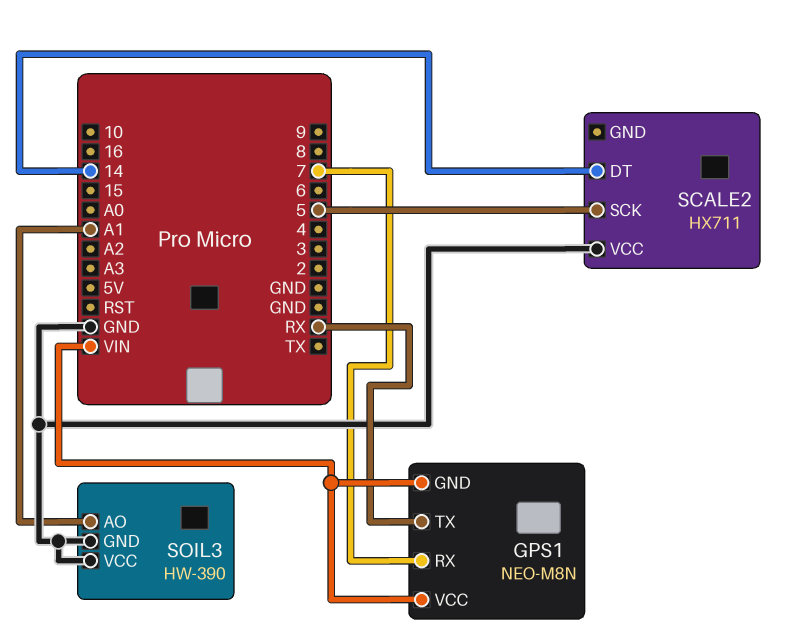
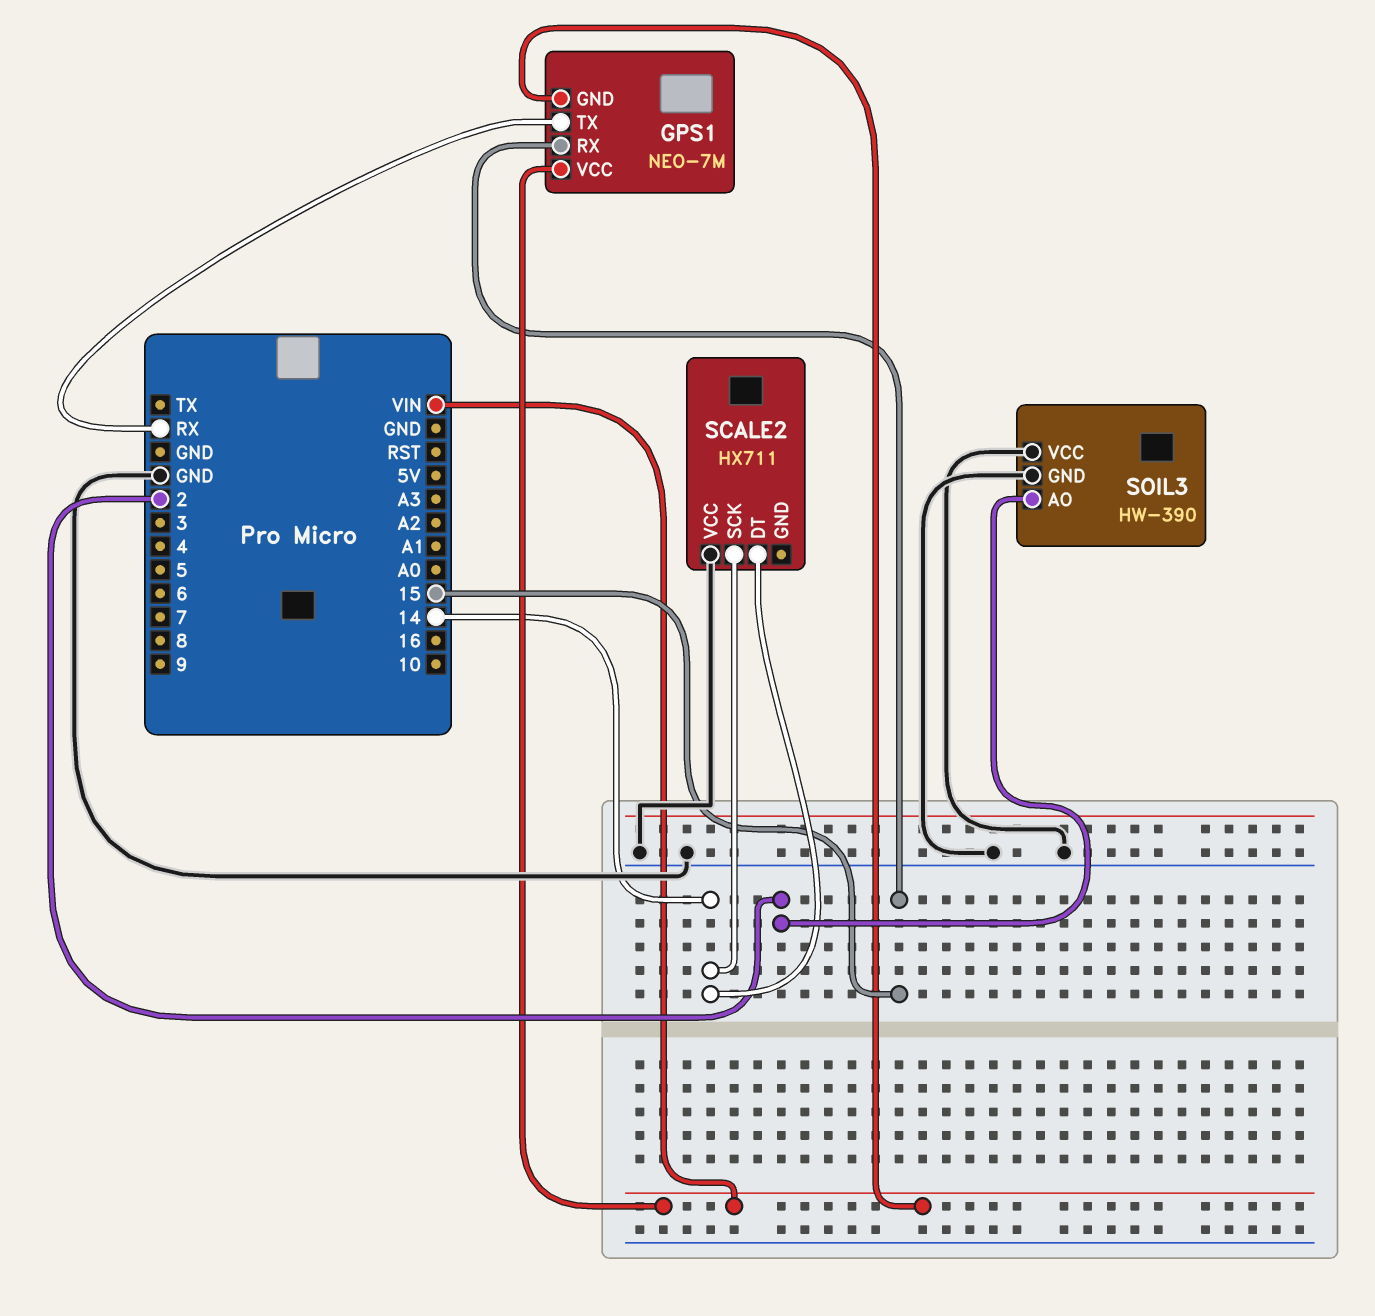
GPS1: NEO-M8N -> NEO-7M
GPS1 pin RX: 7 -> 15
SCALE2 pin SCK: 5 -> 14
SOIL3 pin AO: A1 -> 2

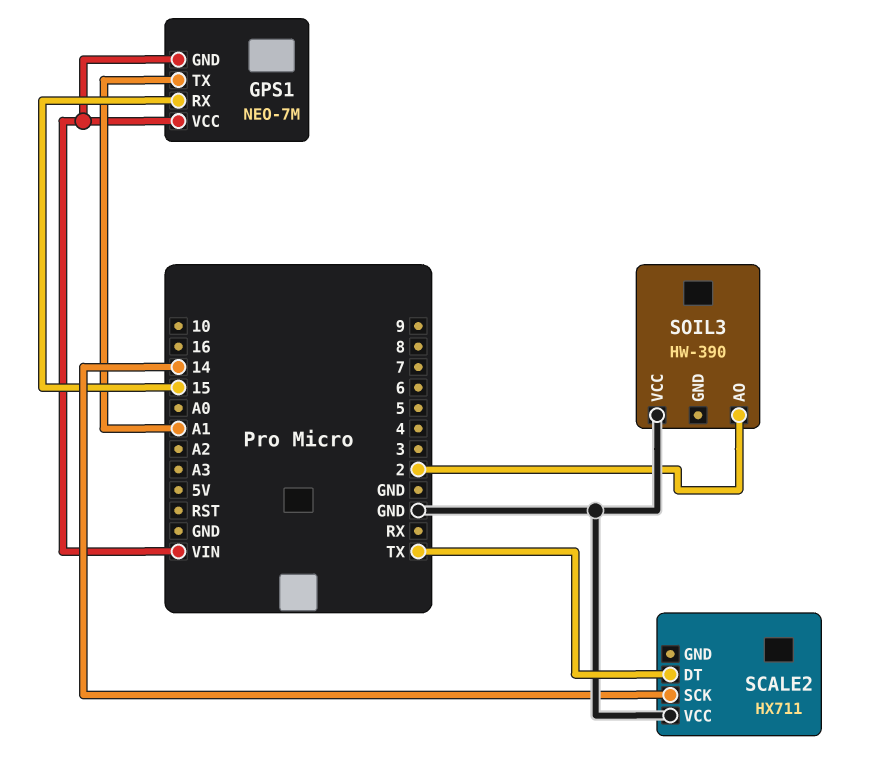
GPS1 pin TX: RX -> A1
SCALE2 pin DT: 14 -> TX
SOIL3 pin GND: GND -> none

